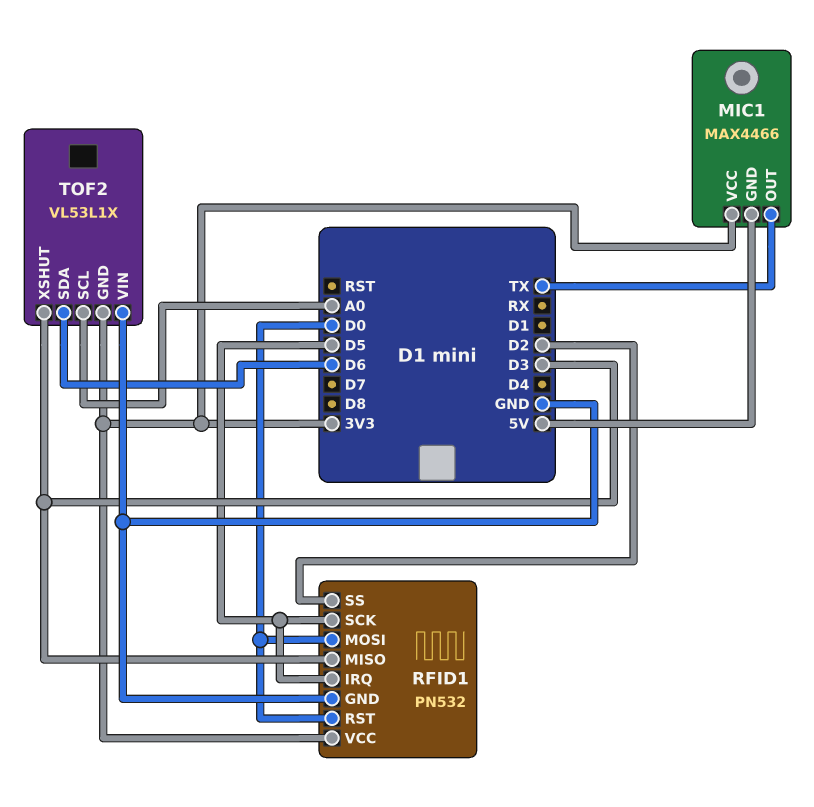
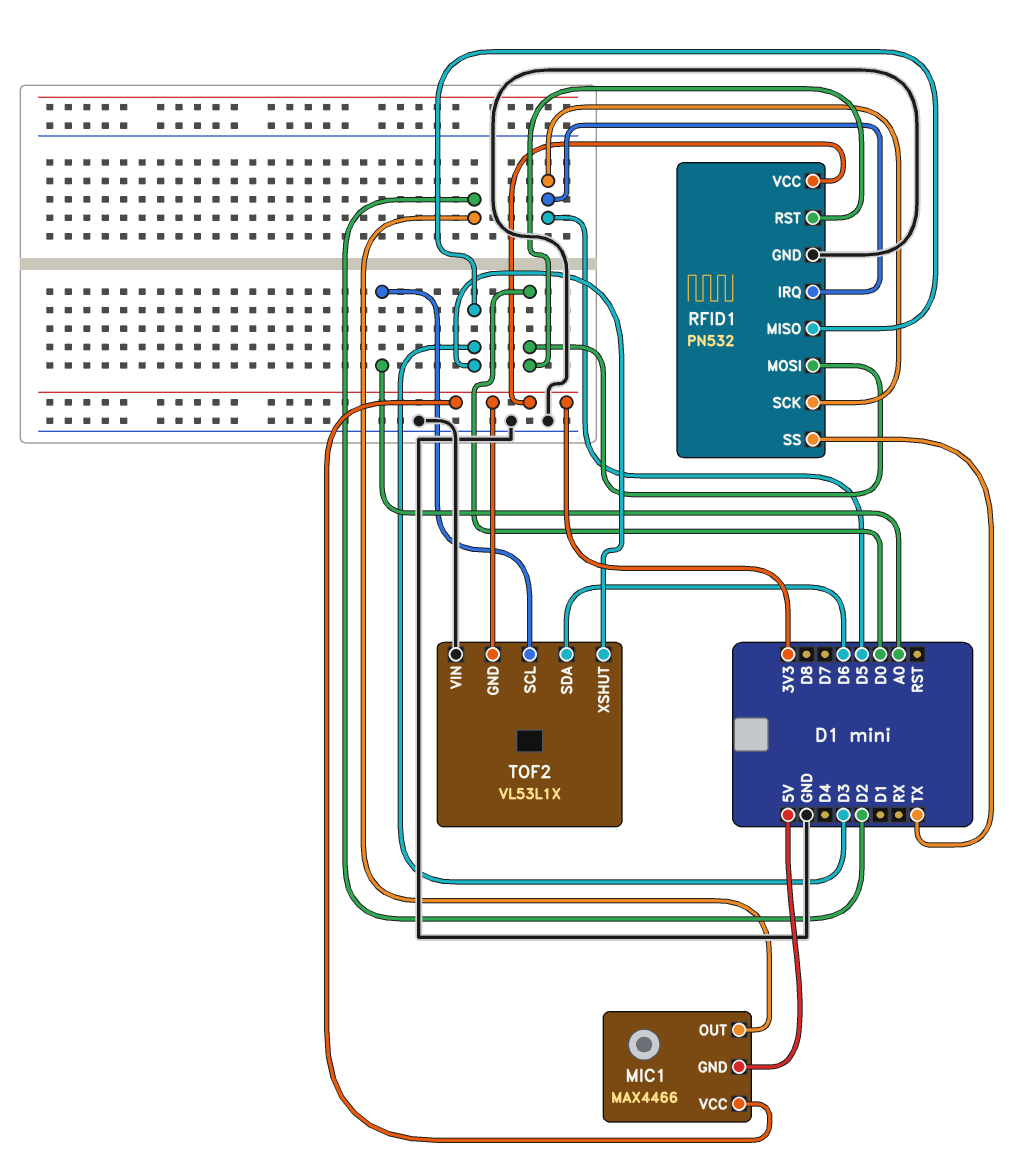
MIC1 pin OUT: TX -> D2
RFID1 pin SS: D2 -> TX

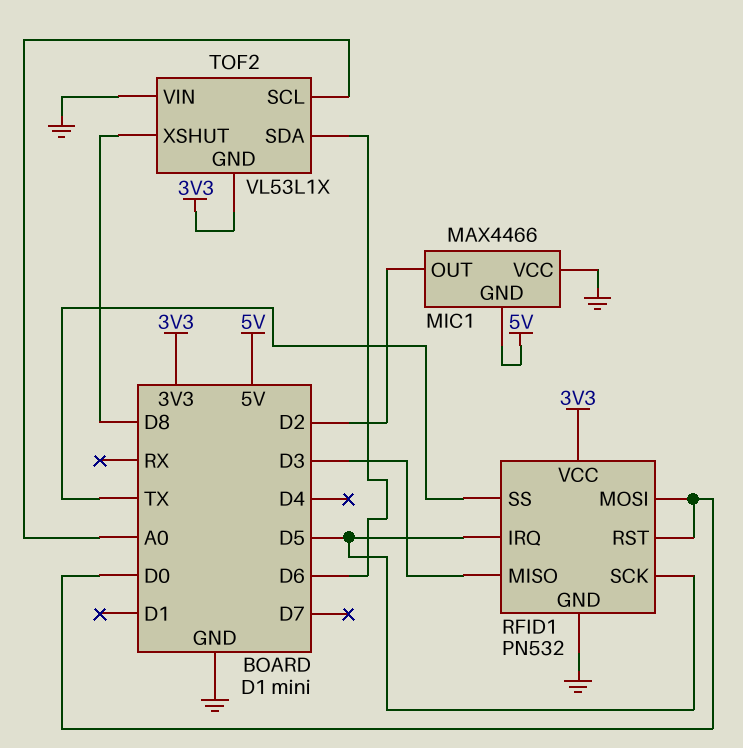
MIC1 pin VCC: 3V3 -> GND
TOF2 pin XSHUT: D3 -> D8

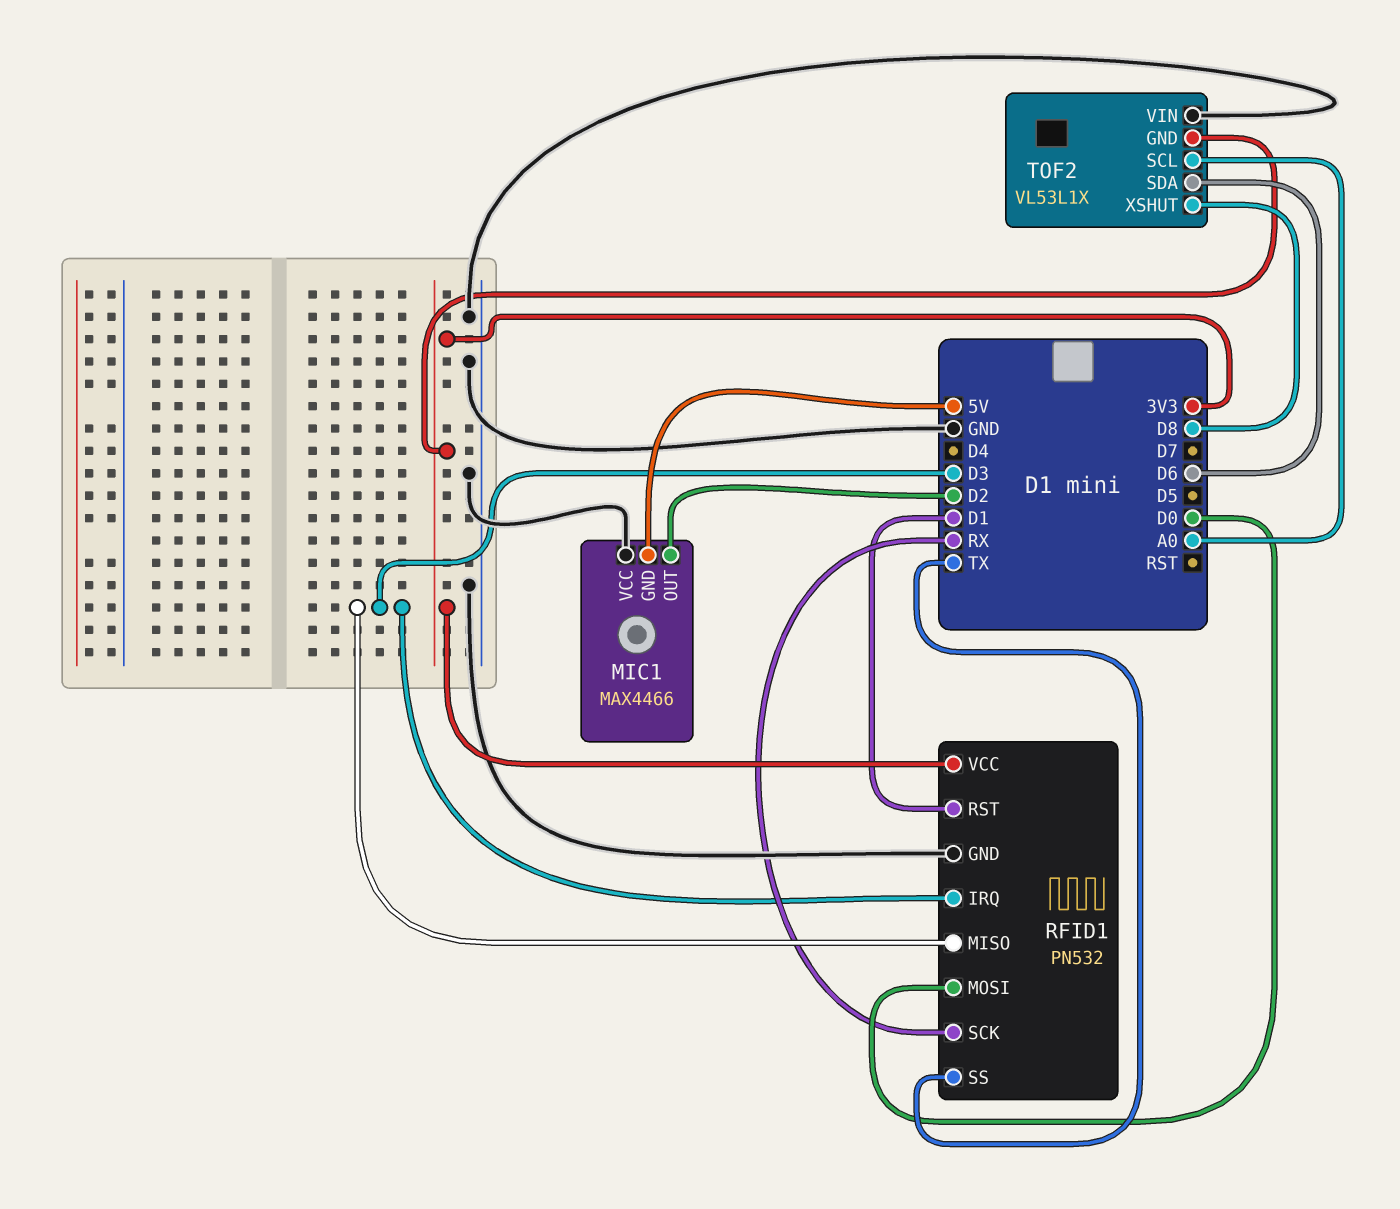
RFID1 pin IRQ: D5 -> D3
RFID1 pin RST: D0 -> D1
RFID1 pin SCK: D5 -> RX

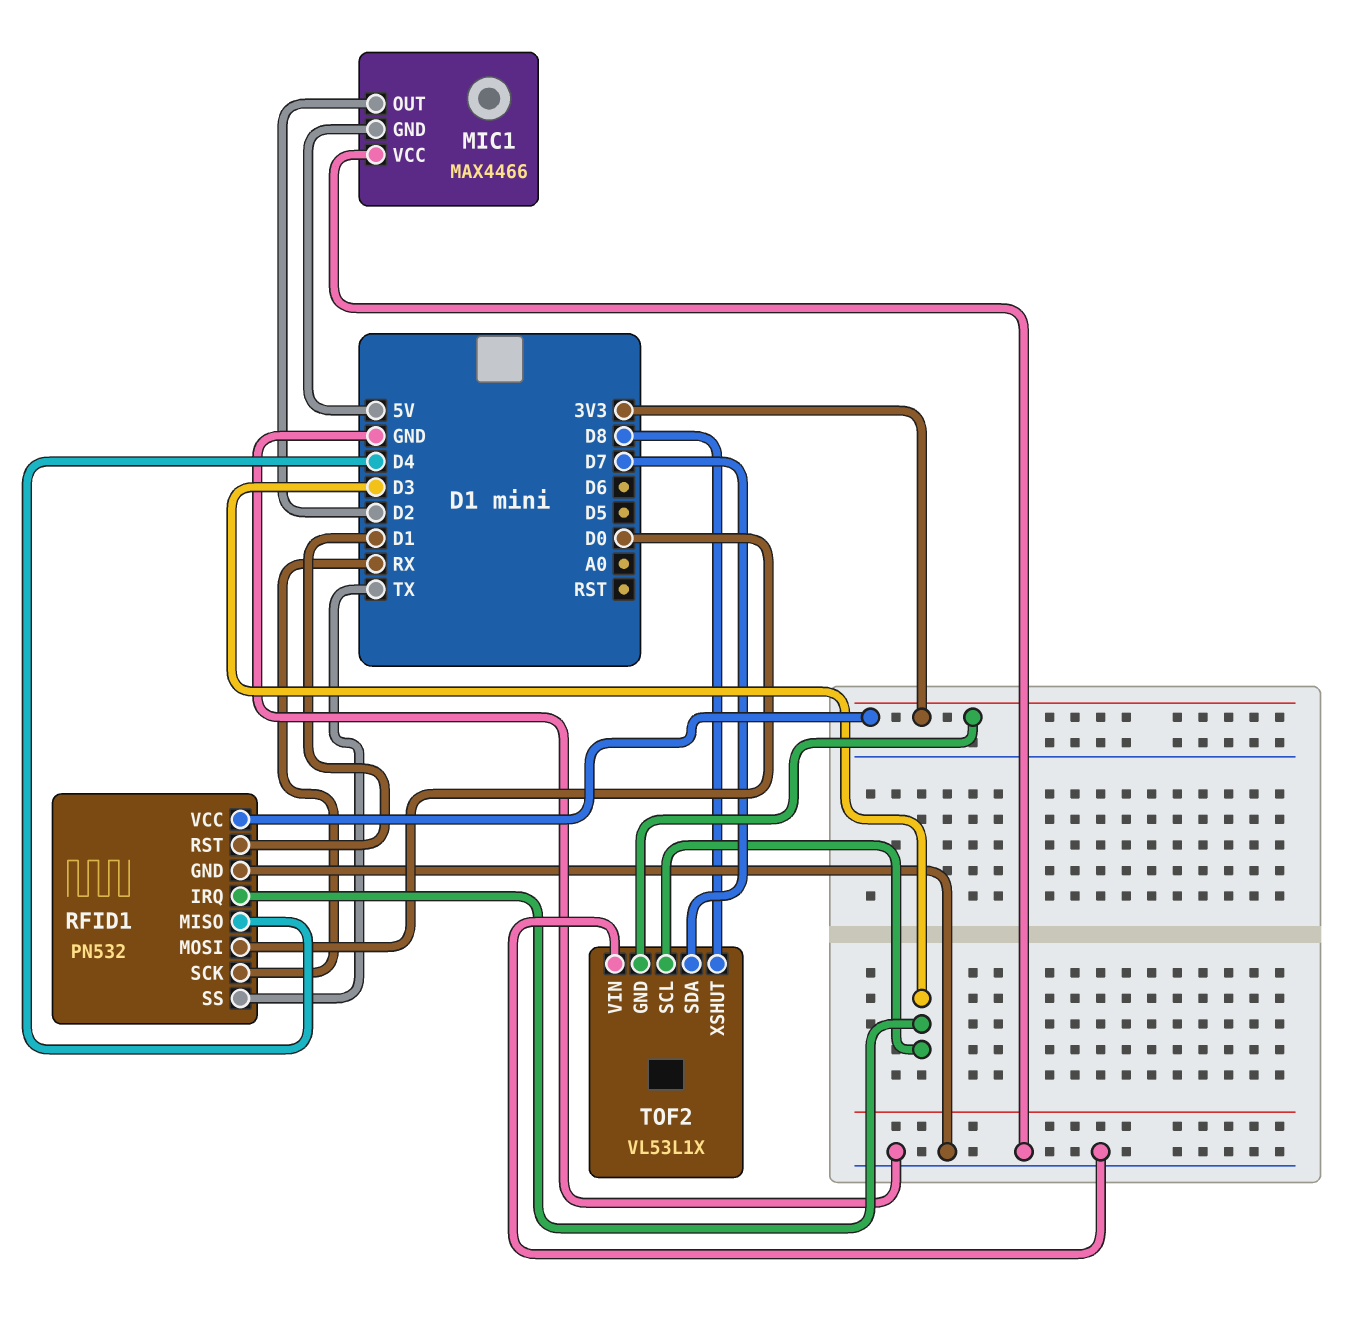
RFID1 pin MISO: D3 -> D4
TOF2 pin SCL: A0 -> D3
TOF2 pin SDA: D6 -> D7

